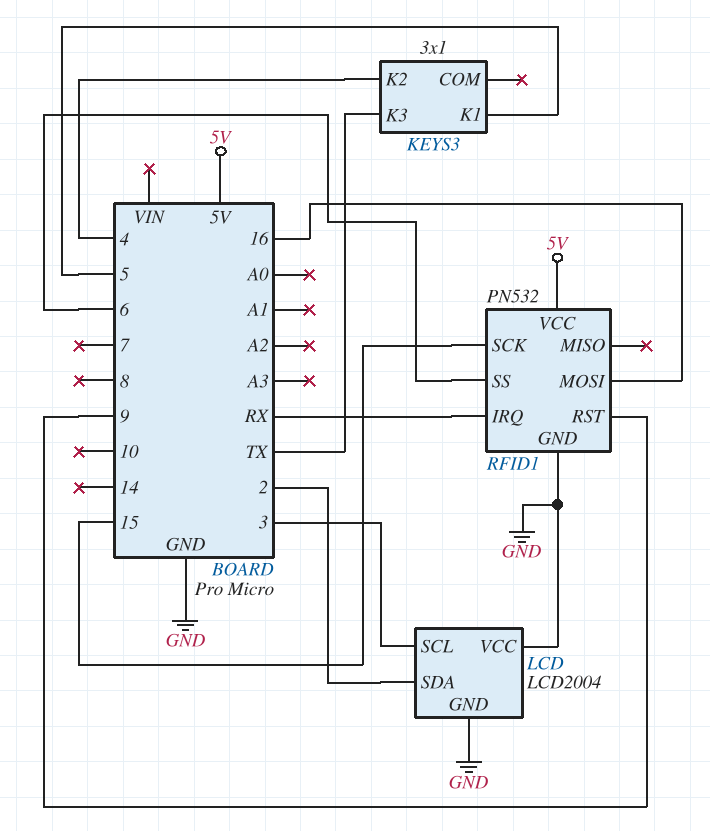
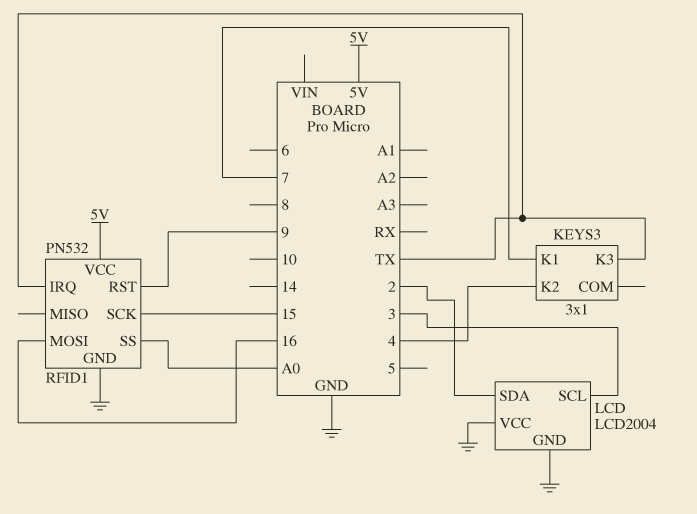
KEYS3 pin K1: 5 -> 7
RFID1 pin IRQ: RX -> TX
RFID1 pin SS: 6 -> A0

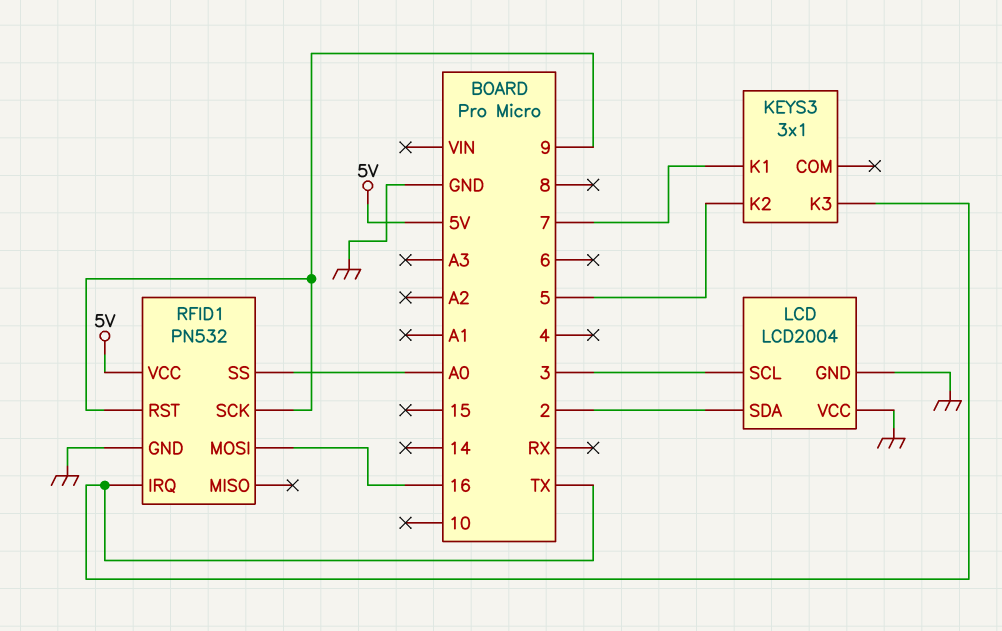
KEYS3 pin K2: 4 -> 5
RFID1 pin SCK: 15 -> 9

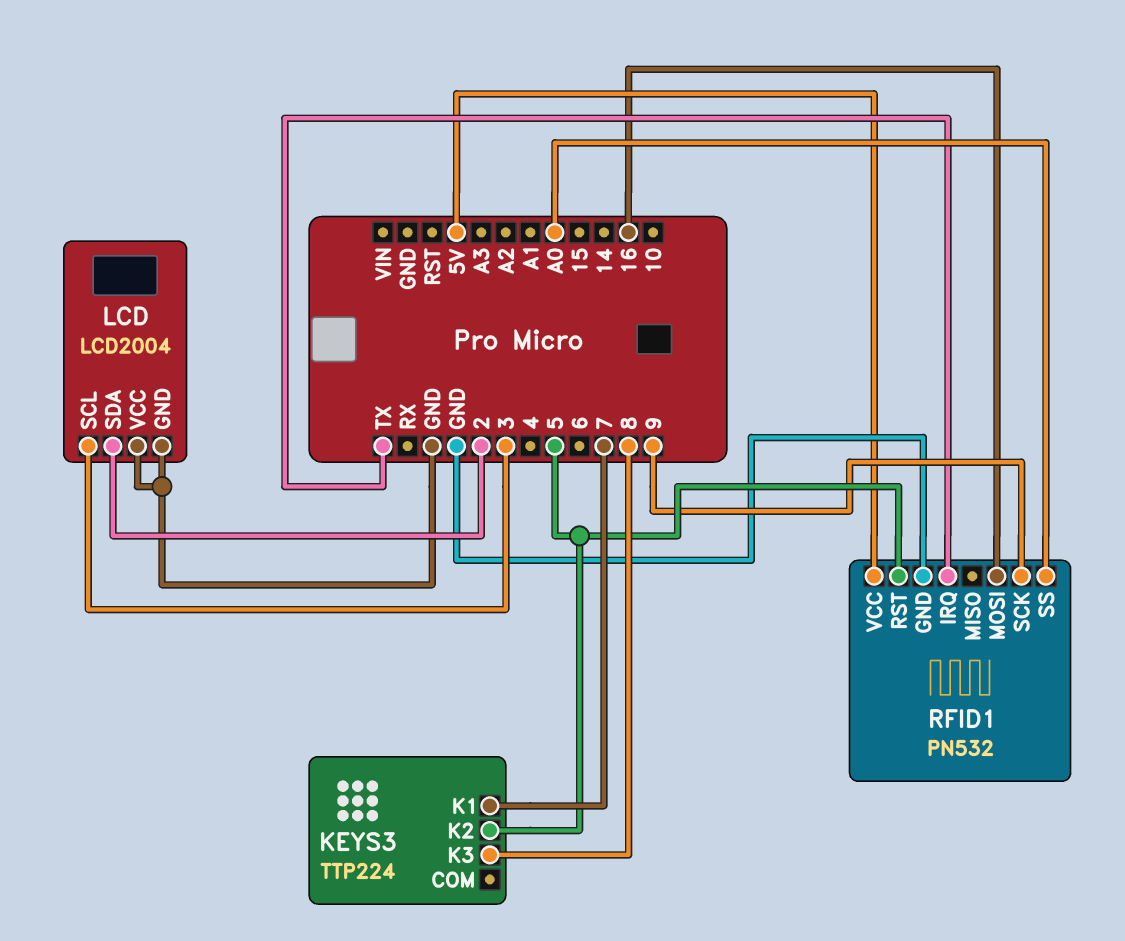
KEYS3: 3x1 -> TTP224
KEYS3 pin K3: TX -> 8
RFID1 pin RST: 9 -> 5

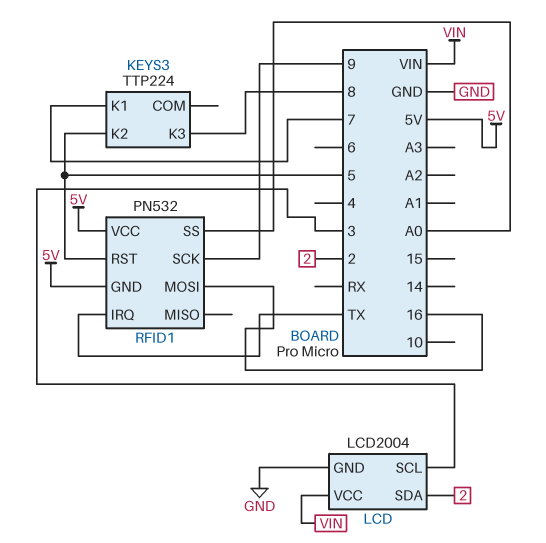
LCD pin VCC: GND -> VIN
RFID1 pin GND: GND -> 5V

